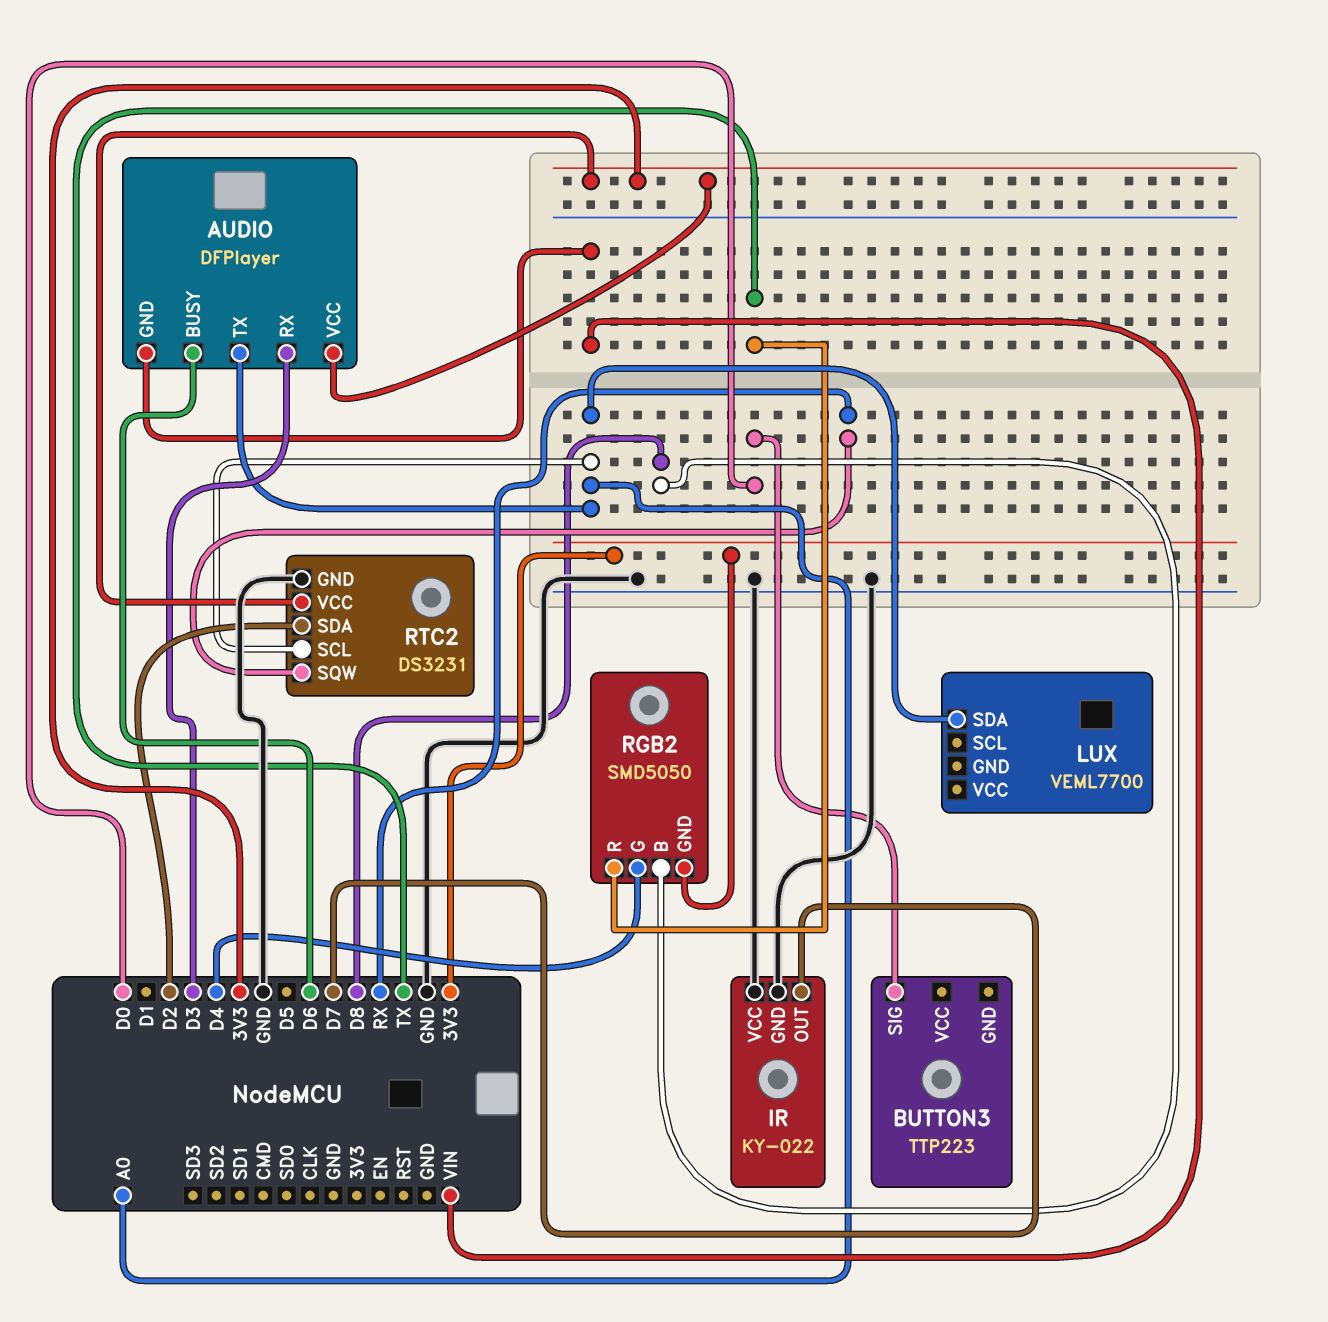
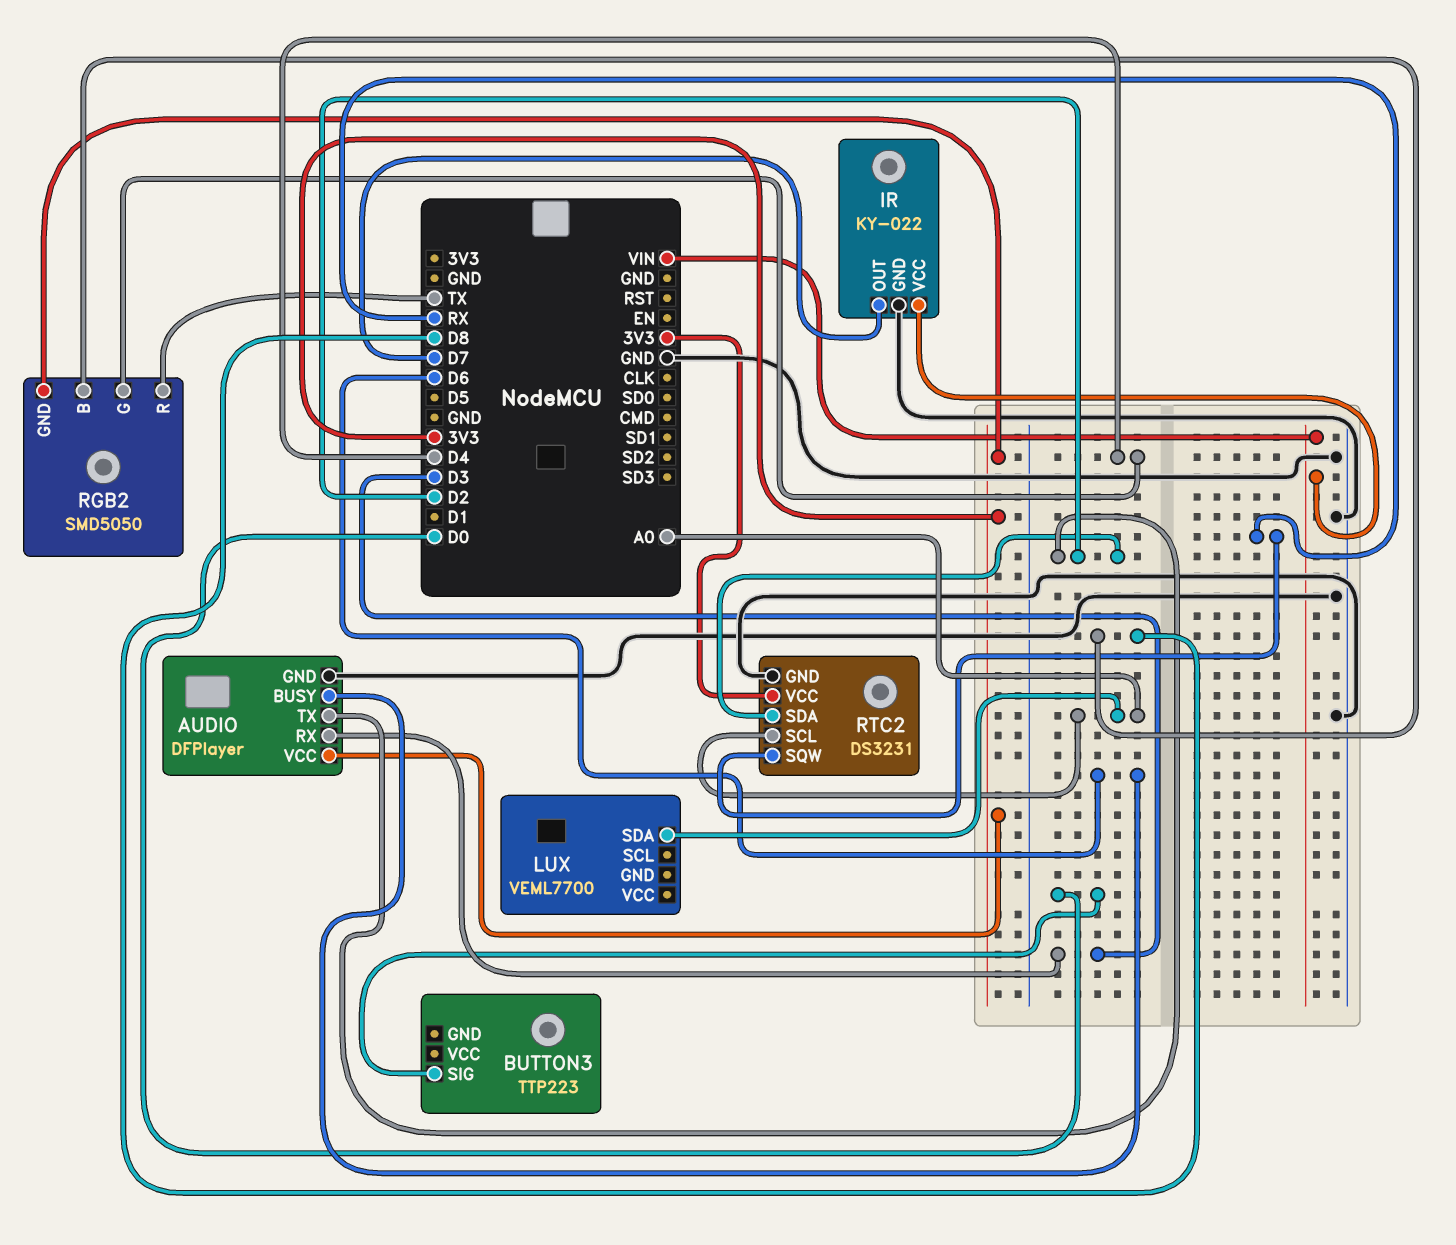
AUDIO pin GND: VIN -> GND
AUDIO pin TX: A0 -> D2
IR pin VCC: GND -> VIN

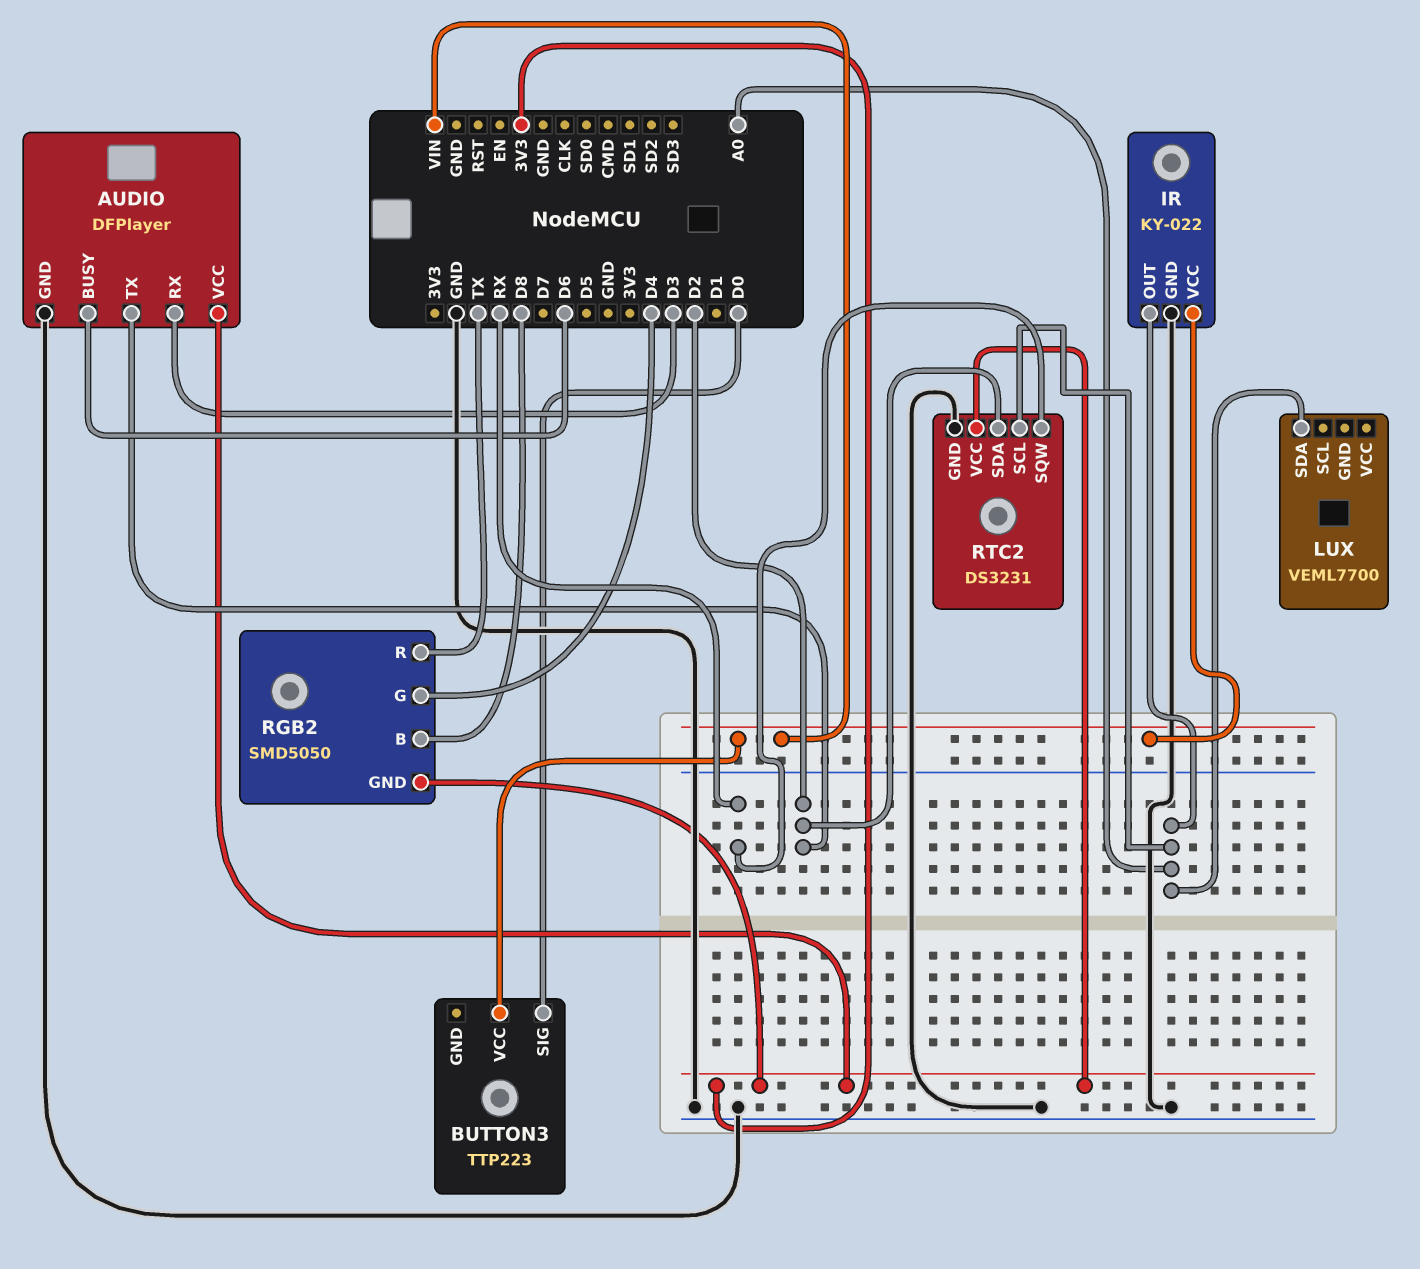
BUTTON3 pin VCC: none -> VIN
IR pin OUT: D7 -> A0

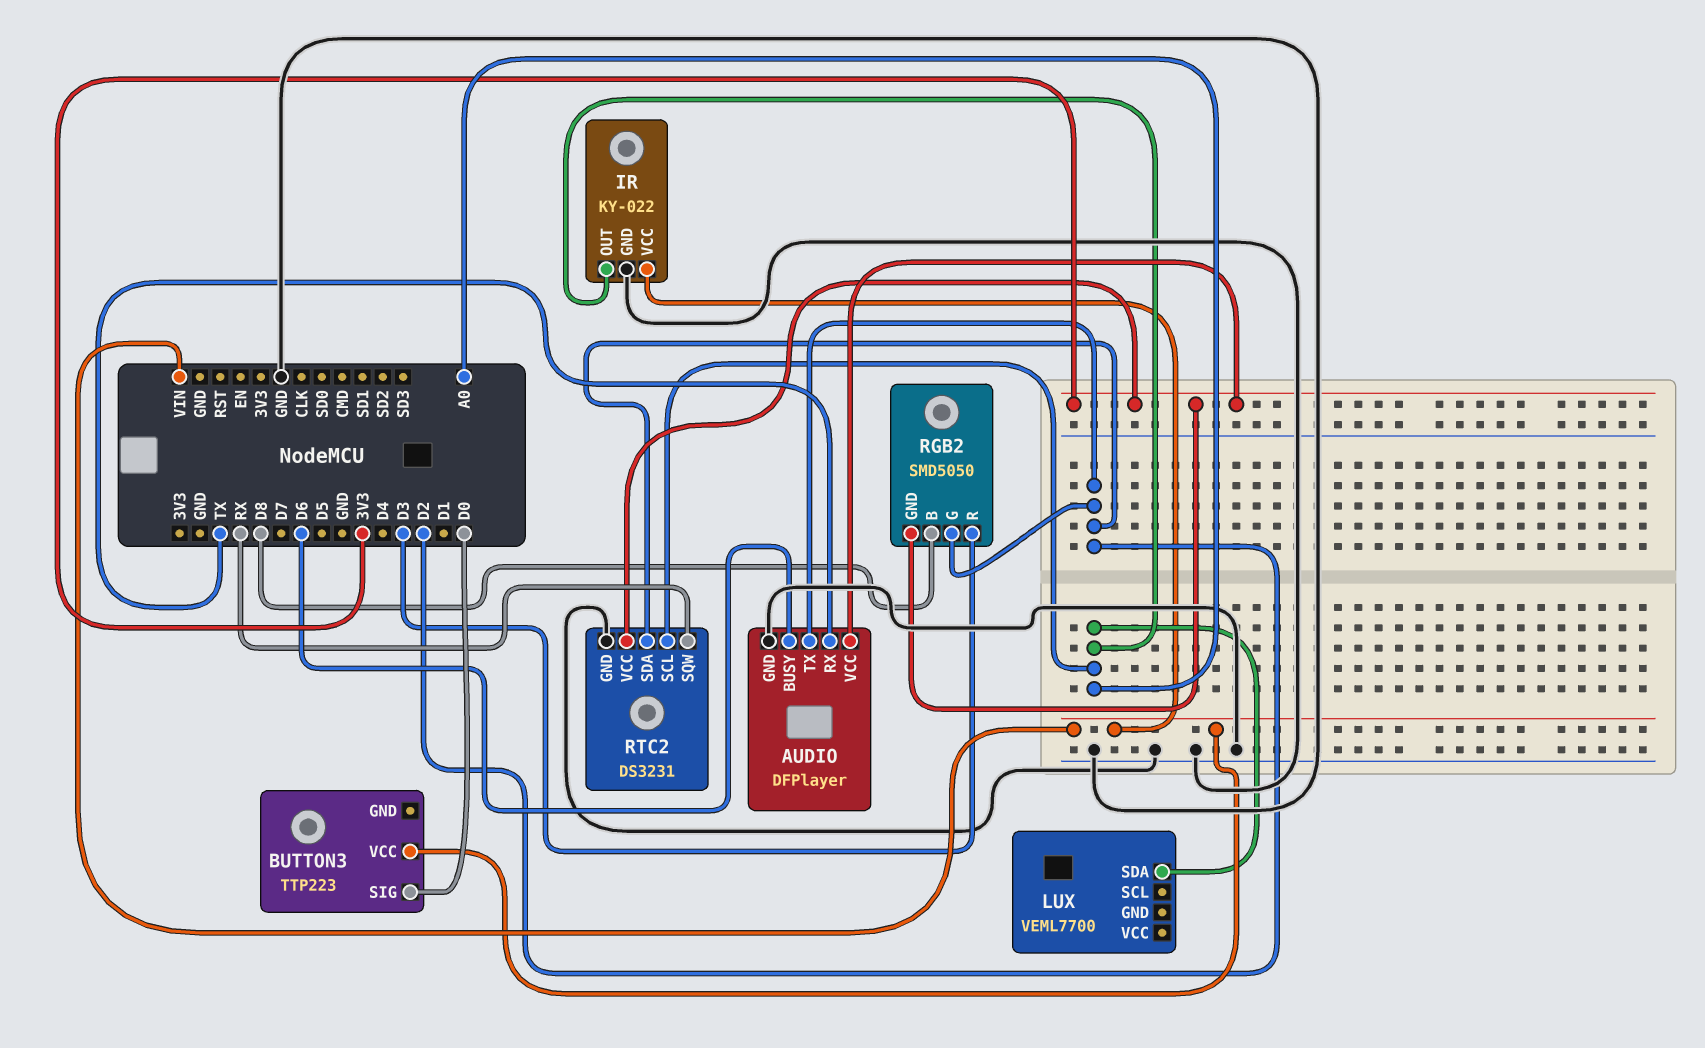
AUDIO pin RX: D3 -> TX
RGB2 pin G: D4 -> D2
RGB2 pin R: TX -> D3

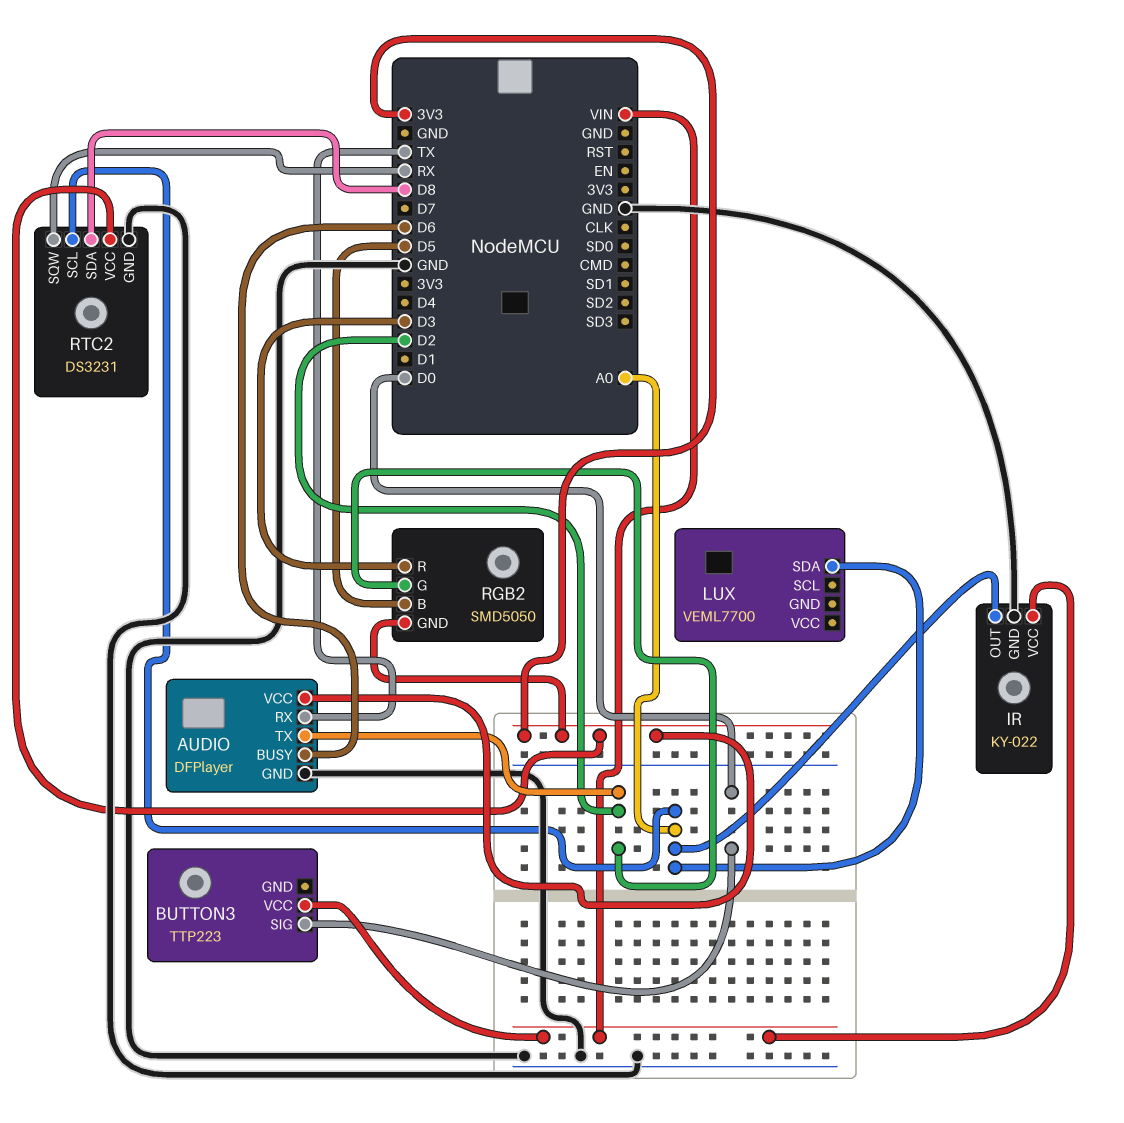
RGB2 pin B: D8 -> D5
RTC2 pin SDA: D2 -> D8

